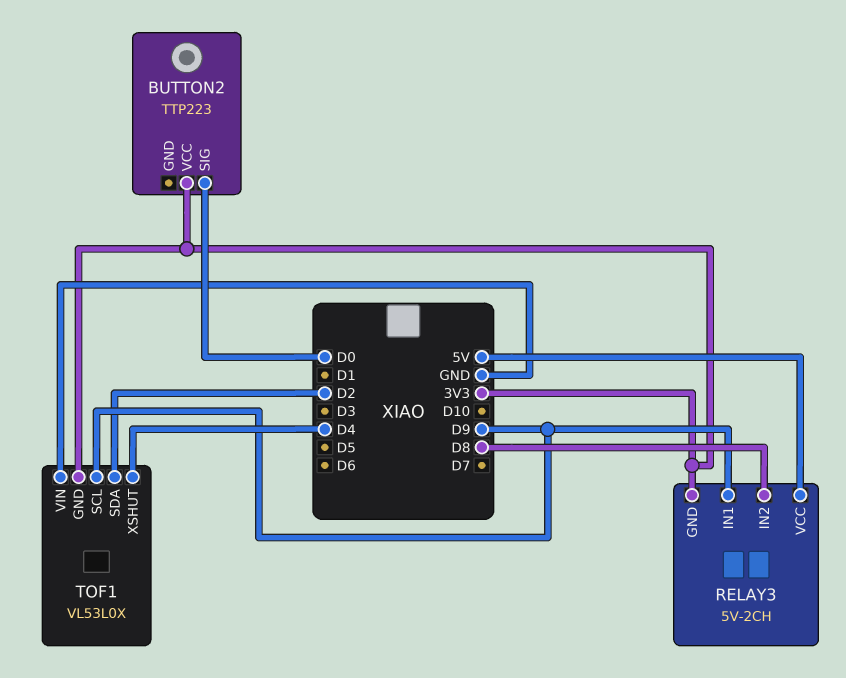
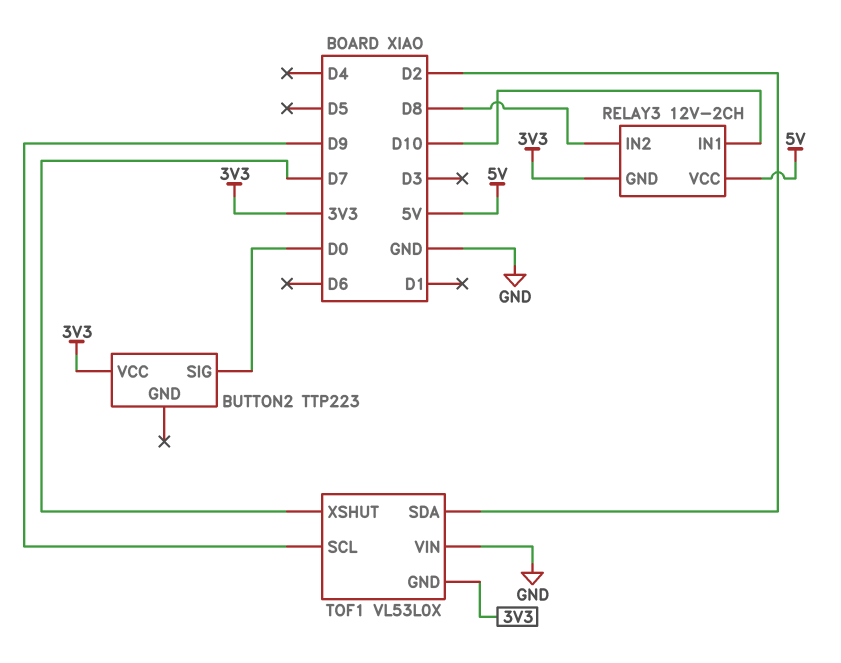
RELAY3: 5V-2CH -> 12V-2CH
RELAY3 pin IN1: D9 -> D10
TOF1 pin XSHUT: D4 -> D7

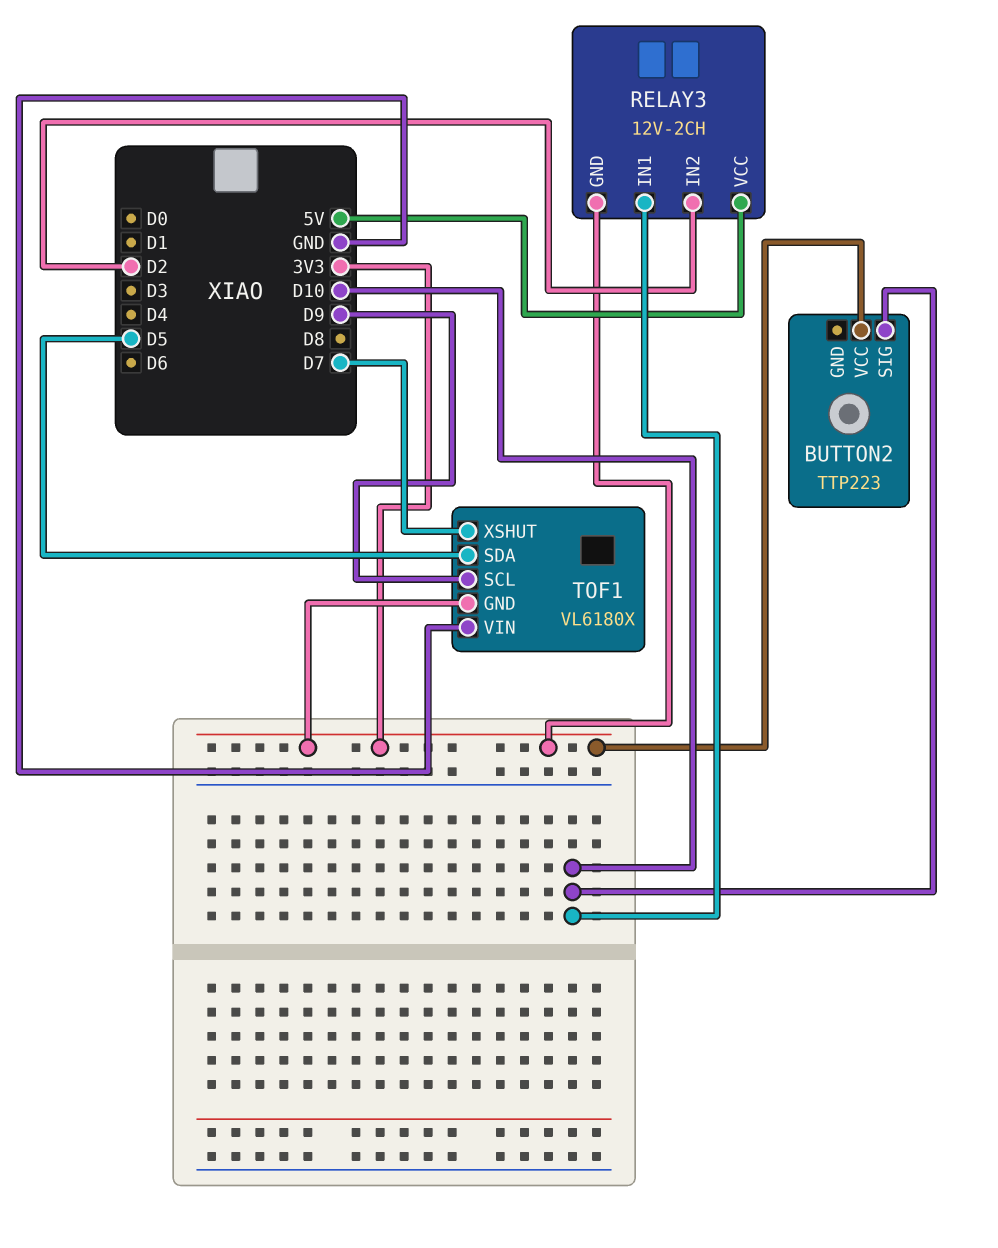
BUTTON2 pin SIG: D0 -> D10
RELAY3 pin IN2: D8 -> D2
TOF1: VL53L0X -> VL6180X
TOF1 pin SDA: D2 -> D5

